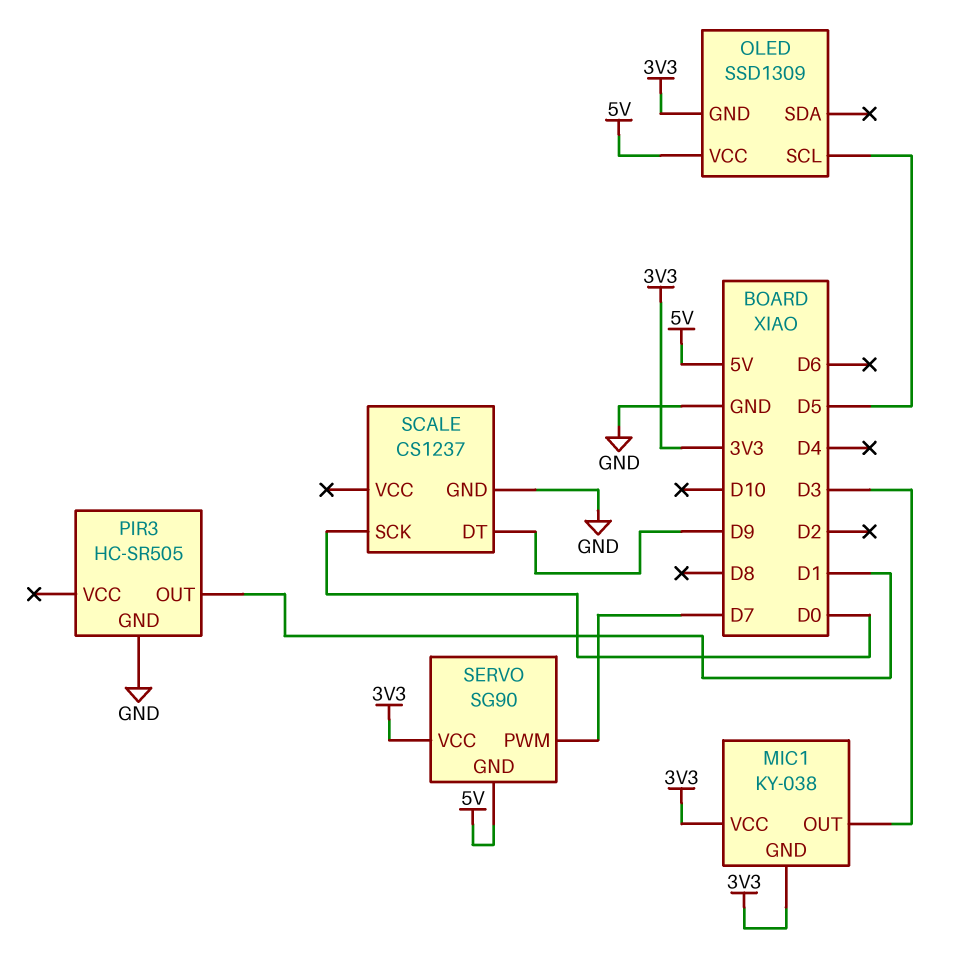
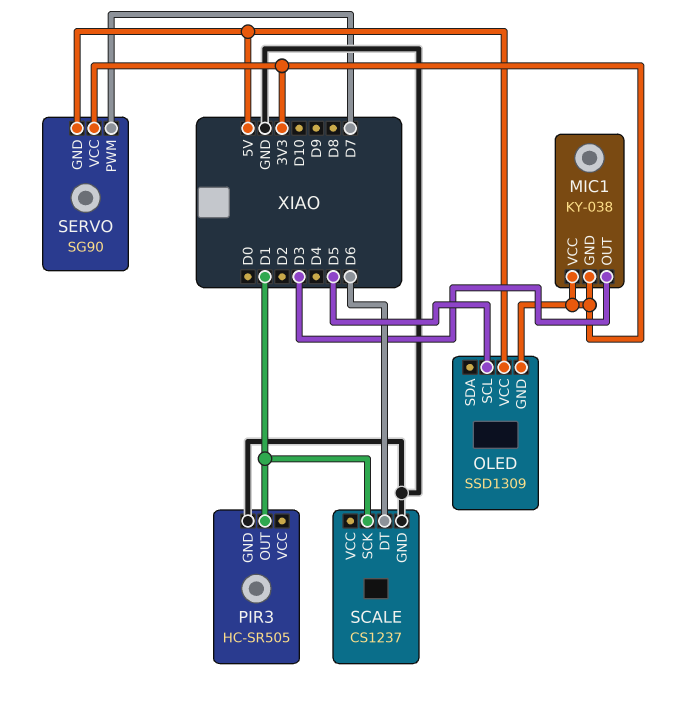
SCALE pin DT: D9 -> D6
SCALE pin SCK: D0 -> D1

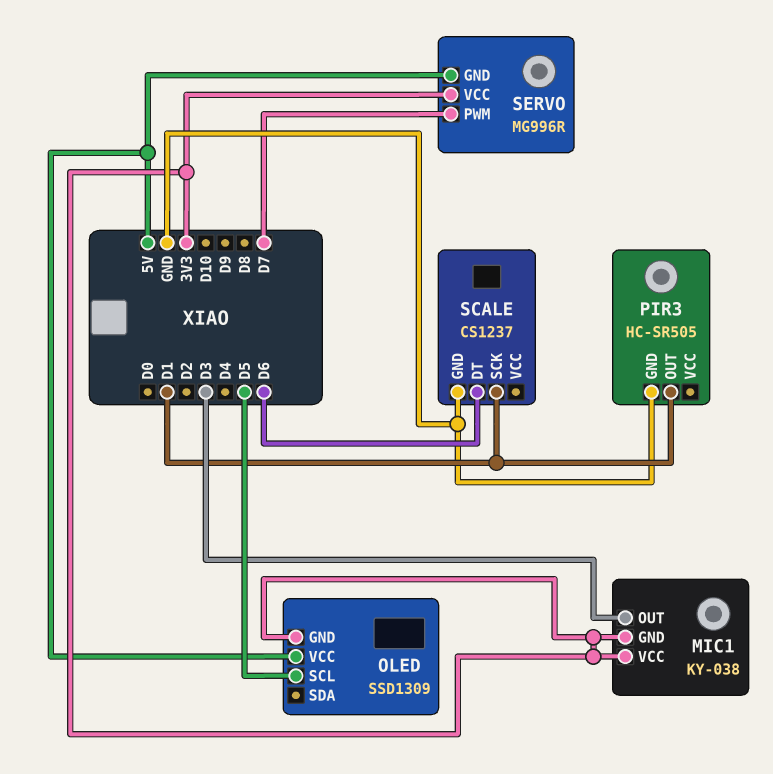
SERVO: SG90 -> MG996R

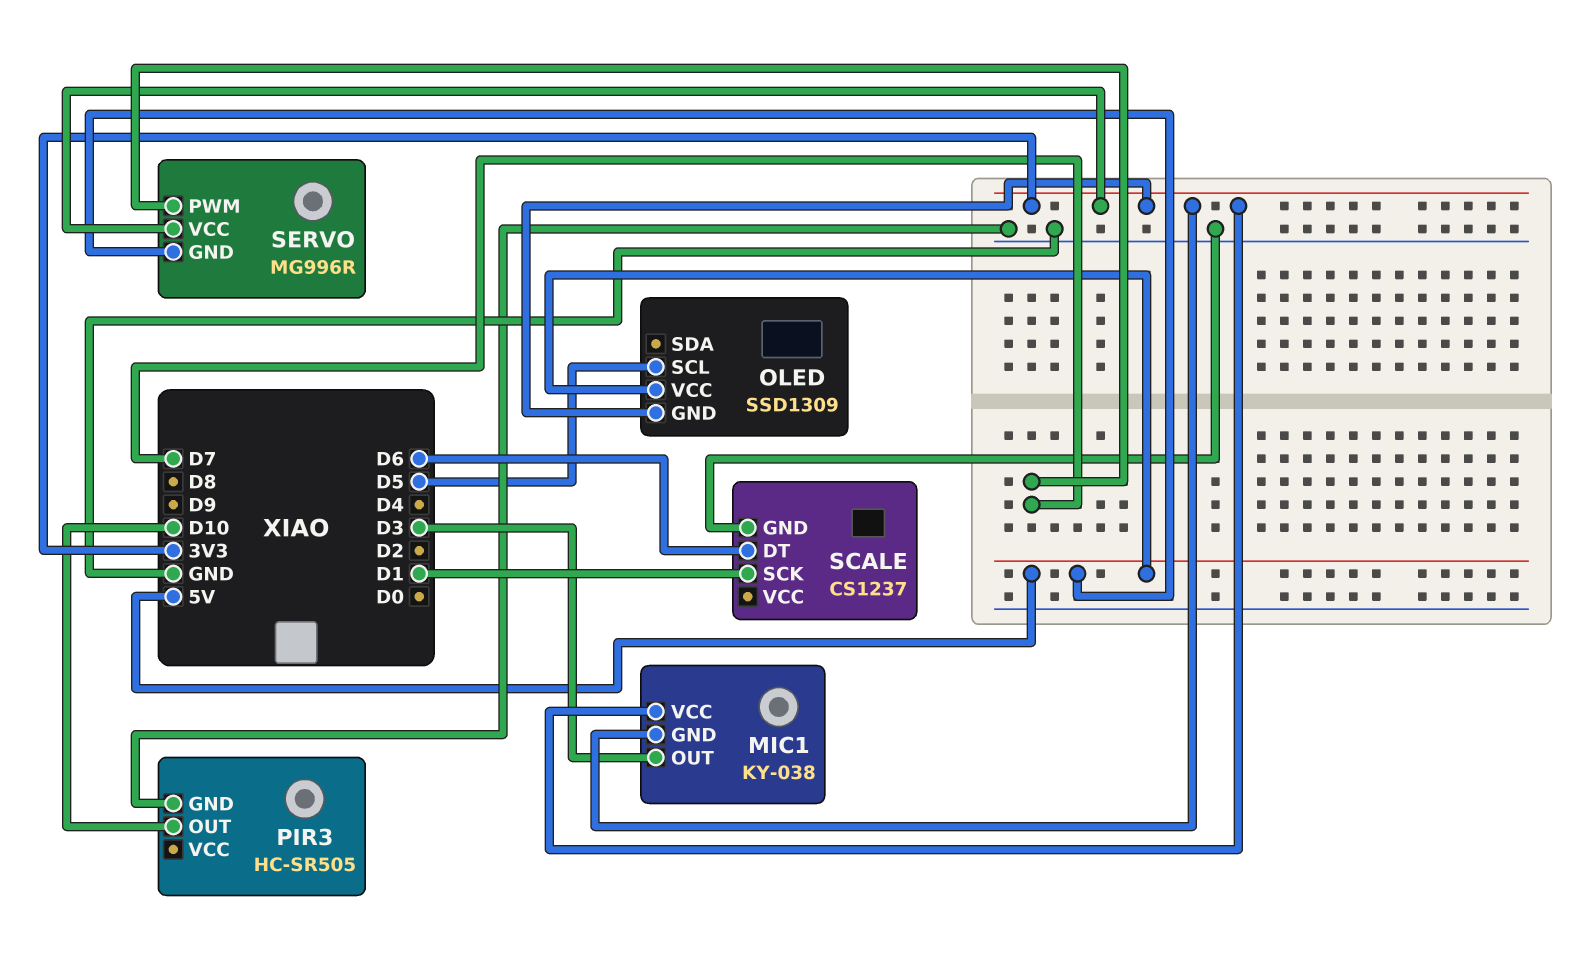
PIR3 pin OUT: D1 -> D10

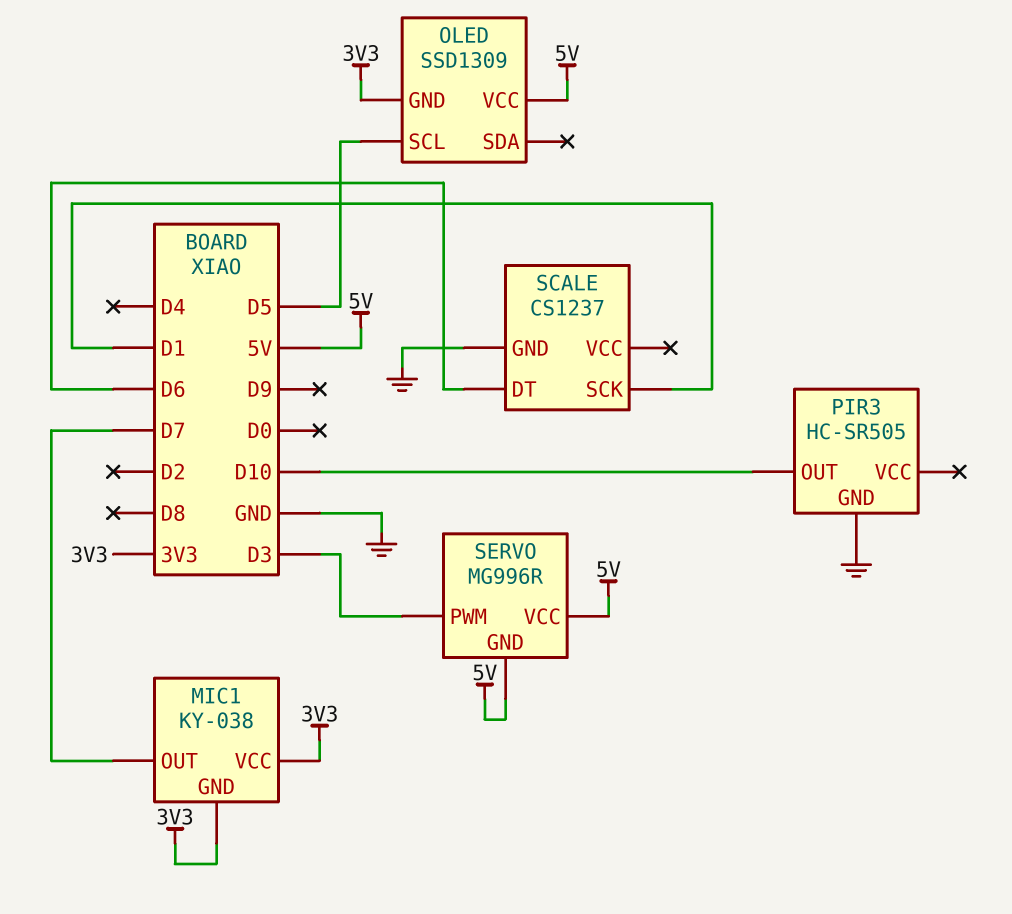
MIC1 pin OUT: D3 -> D7
SERVO pin PWM: D7 -> D3
SERVO pin VCC: 3V3 -> 5V

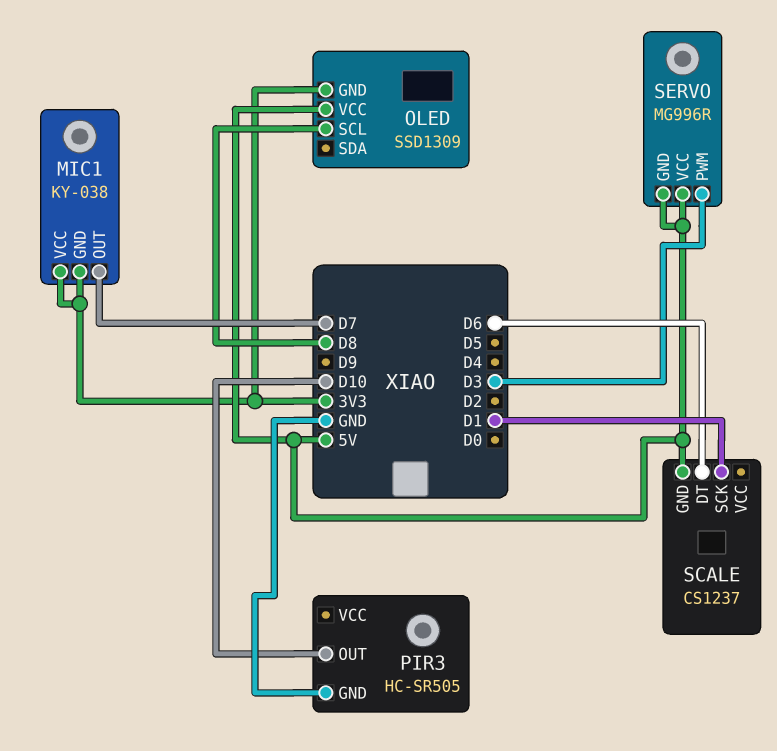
OLED pin SCL: D5 -> D8
SCALE pin GND: GND -> 5V

